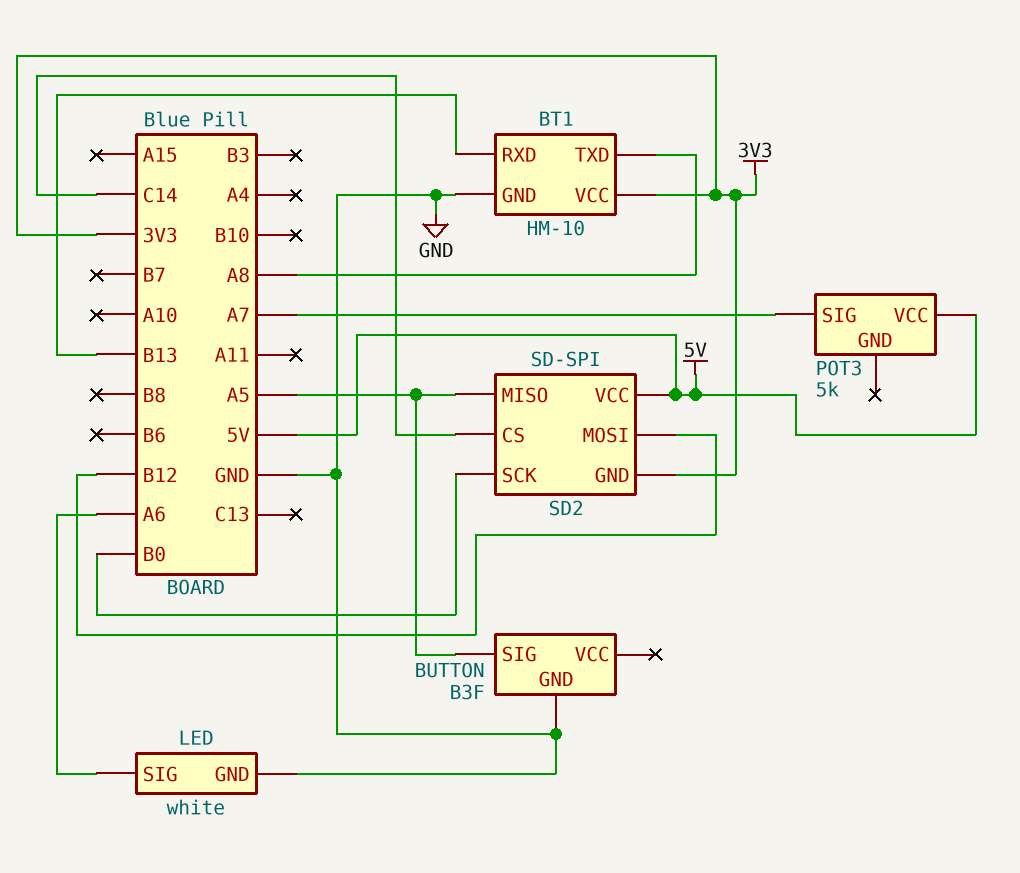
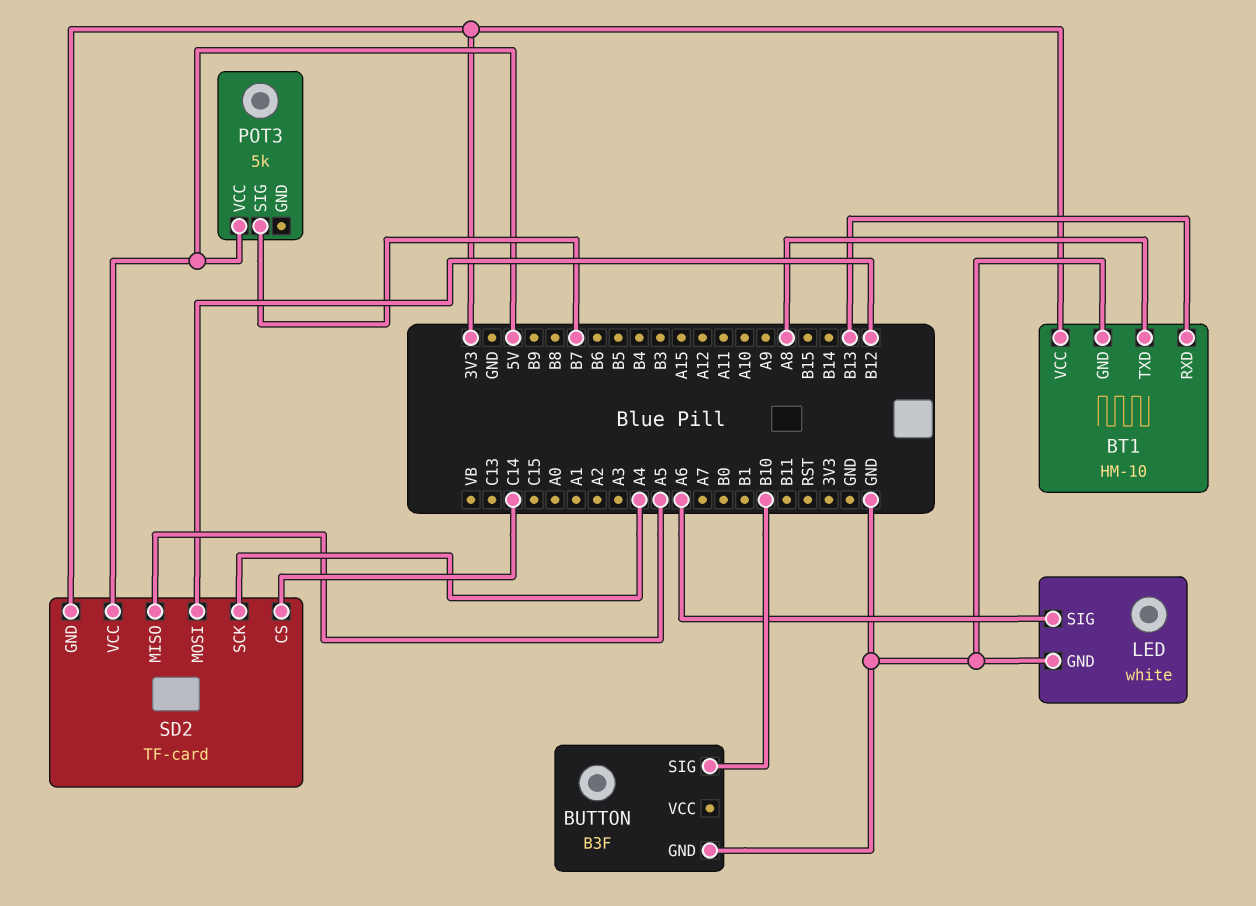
BUTTON pin SIG: A5 -> B10
POT3 pin SIG: A7 -> B7
SD2: SD-SPI -> TF-card
SD2 pin SCK: B0 -> A4

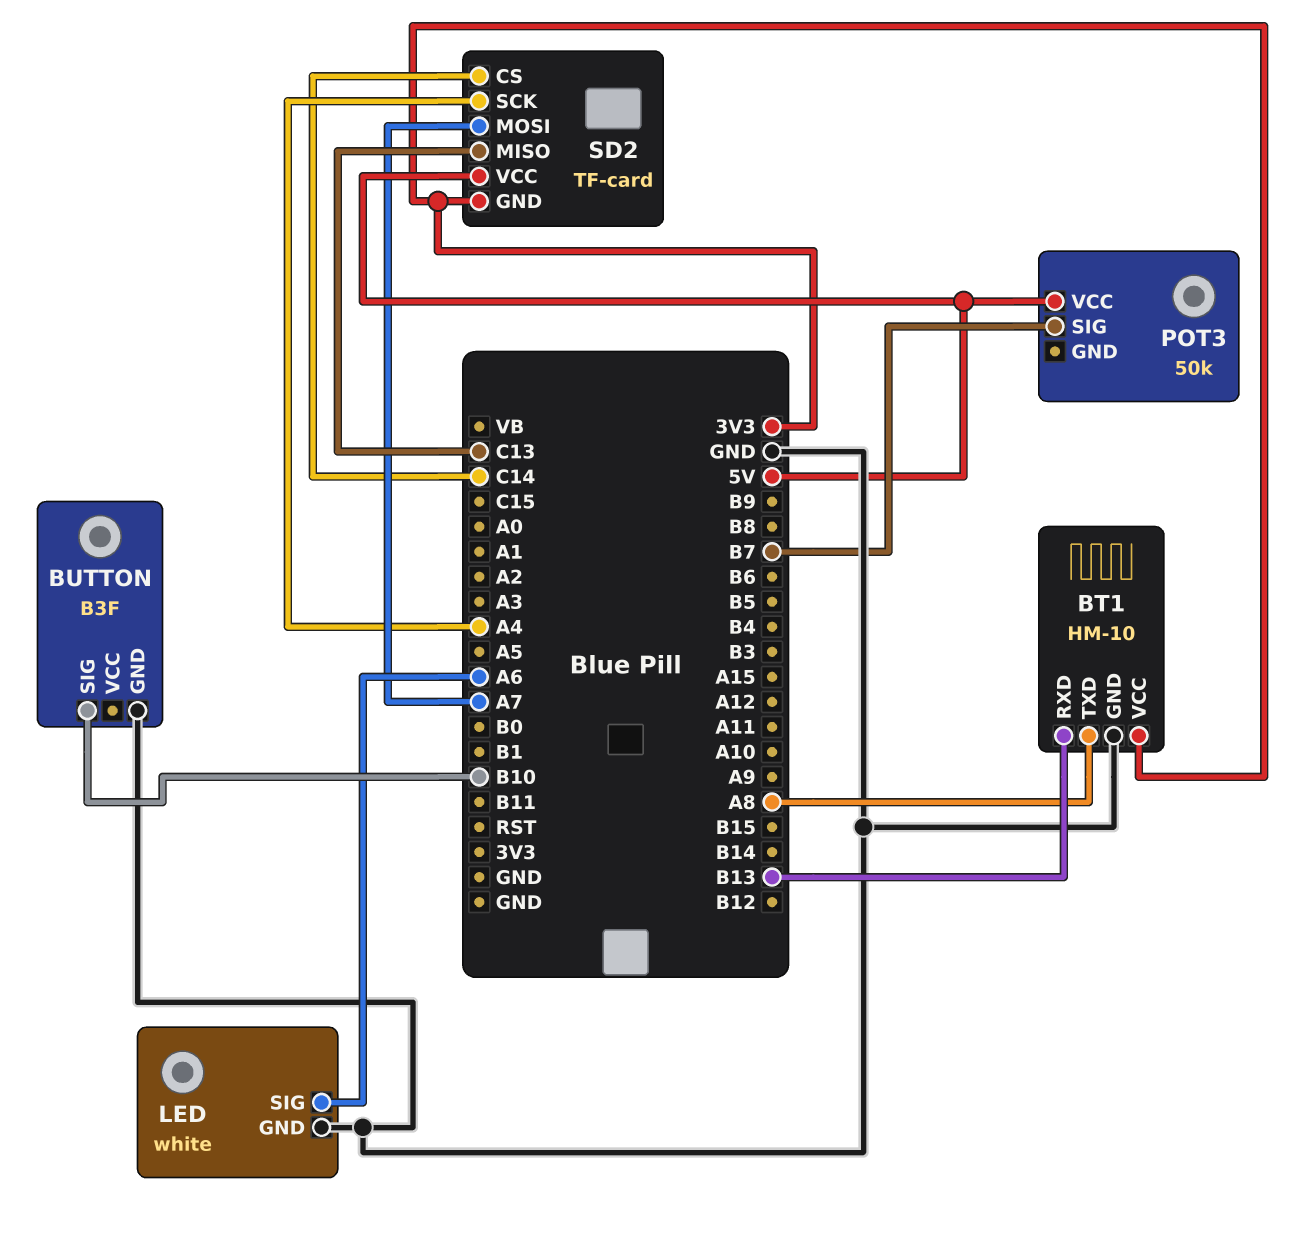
POT3: 5k -> 50k
SD2 pin MISO: A5 -> C13
SD2 pin MOSI: B12 -> A7

